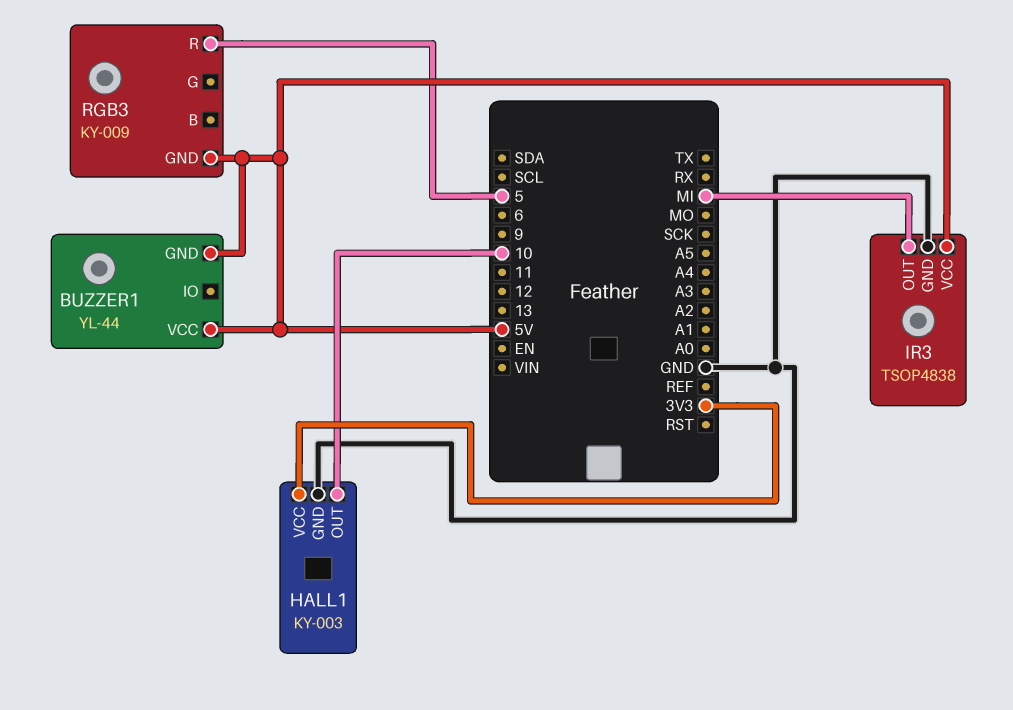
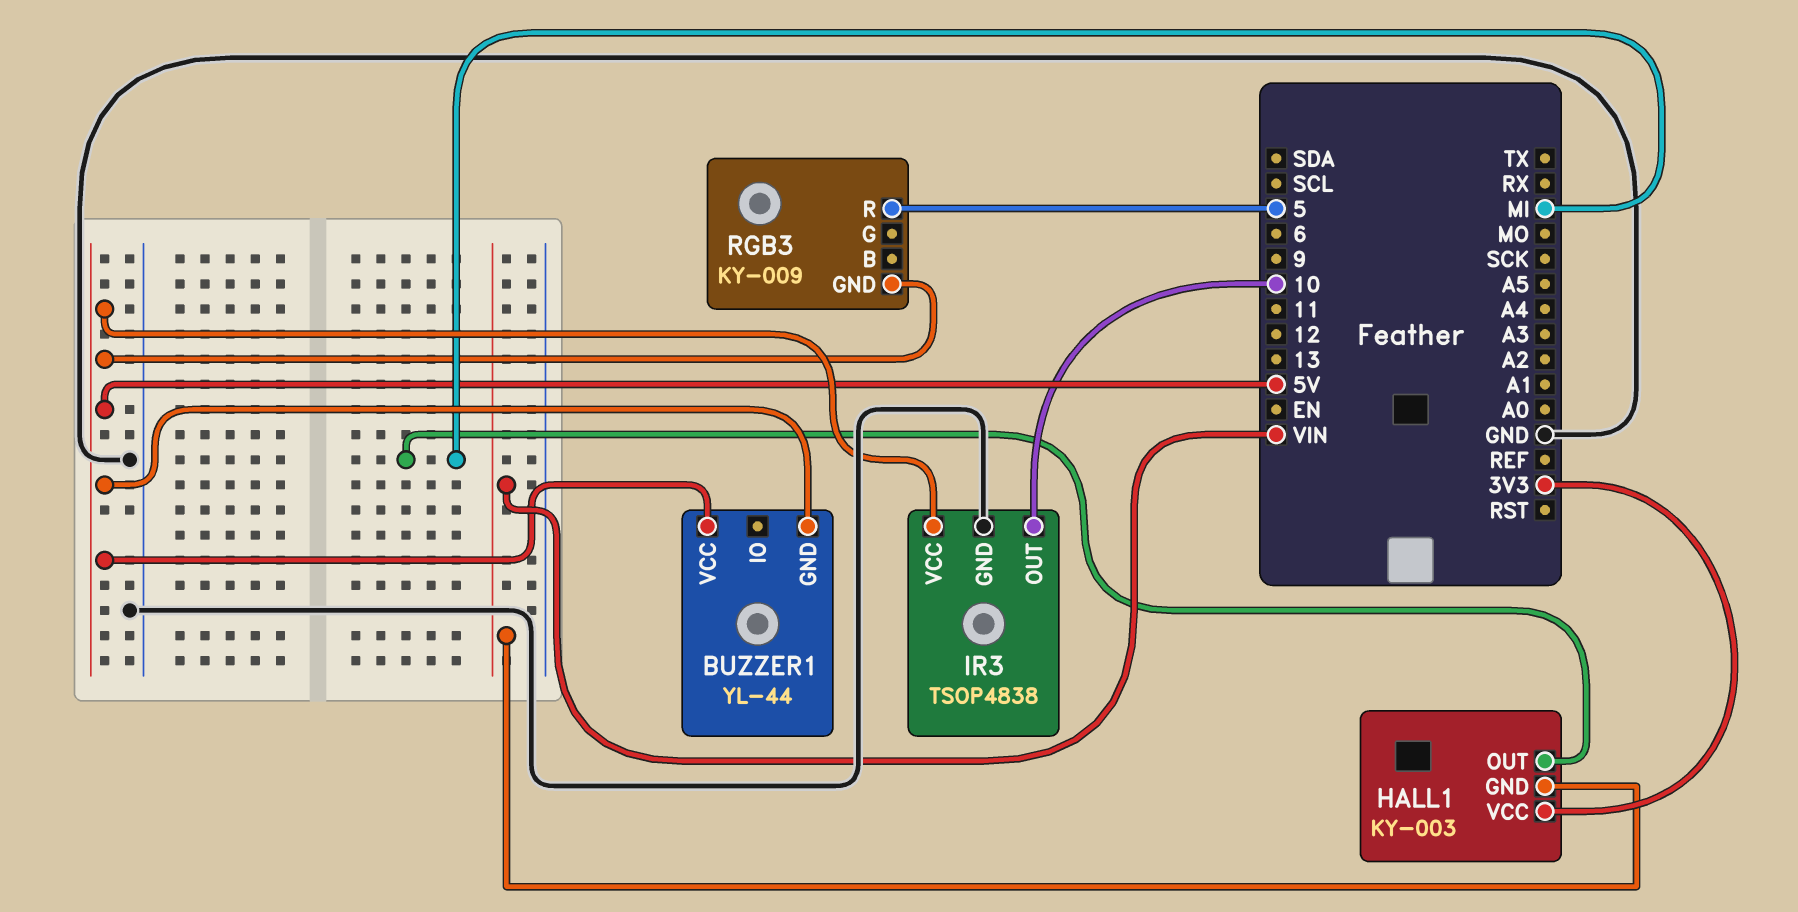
HALL1 pin GND: GND -> VIN
HALL1 pin OUT: 10 -> MI
IR3 pin OUT: MI -> 10

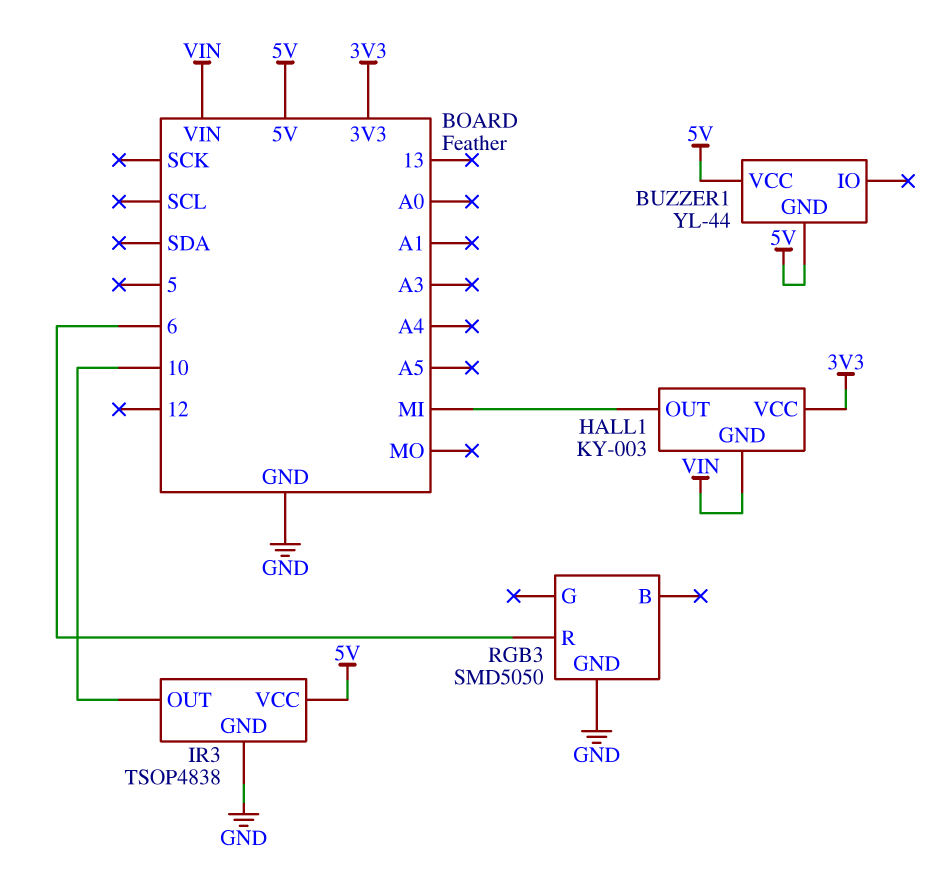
RGB3: KY-009 -> SMD5050
RGB3 pin GND: 5V -> GND
RGB3 pin R: 5 -> 6

